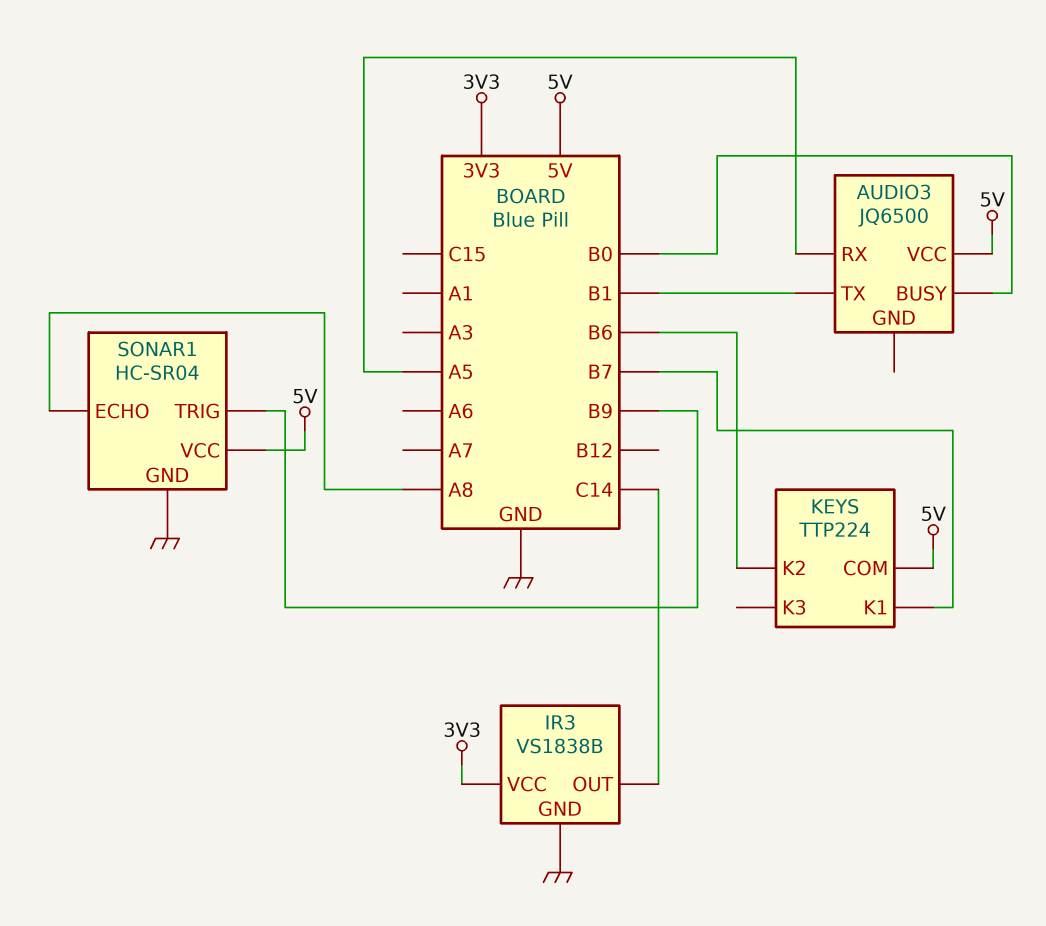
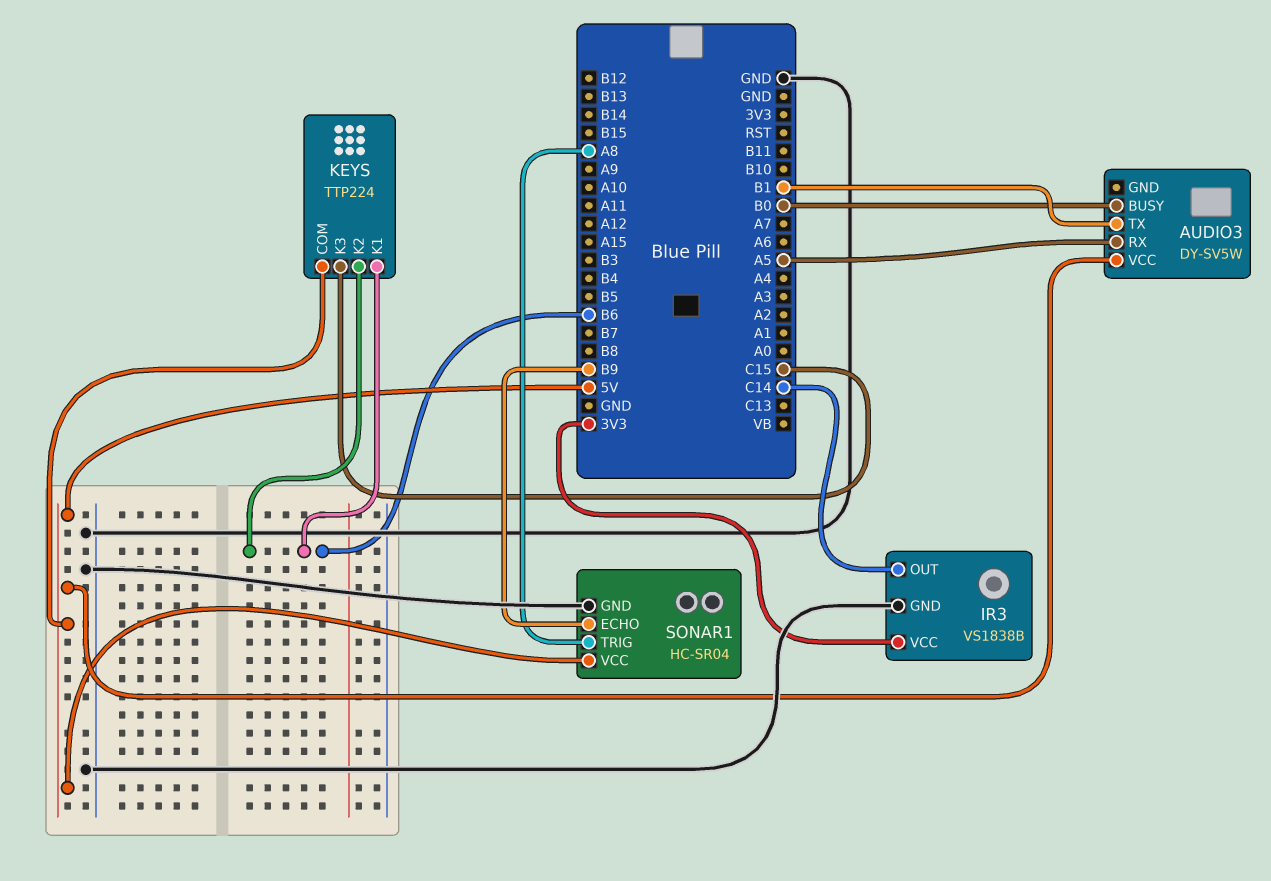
AUDIO3: JQ6500 -> DY-SV5W
KEYS pin K1: B7 -> B6
KEYS pin K3: none -> C15
SONAR1 pin ECHO: A8 -> B9
SONAR1 pin TRIG: B9 -> A8

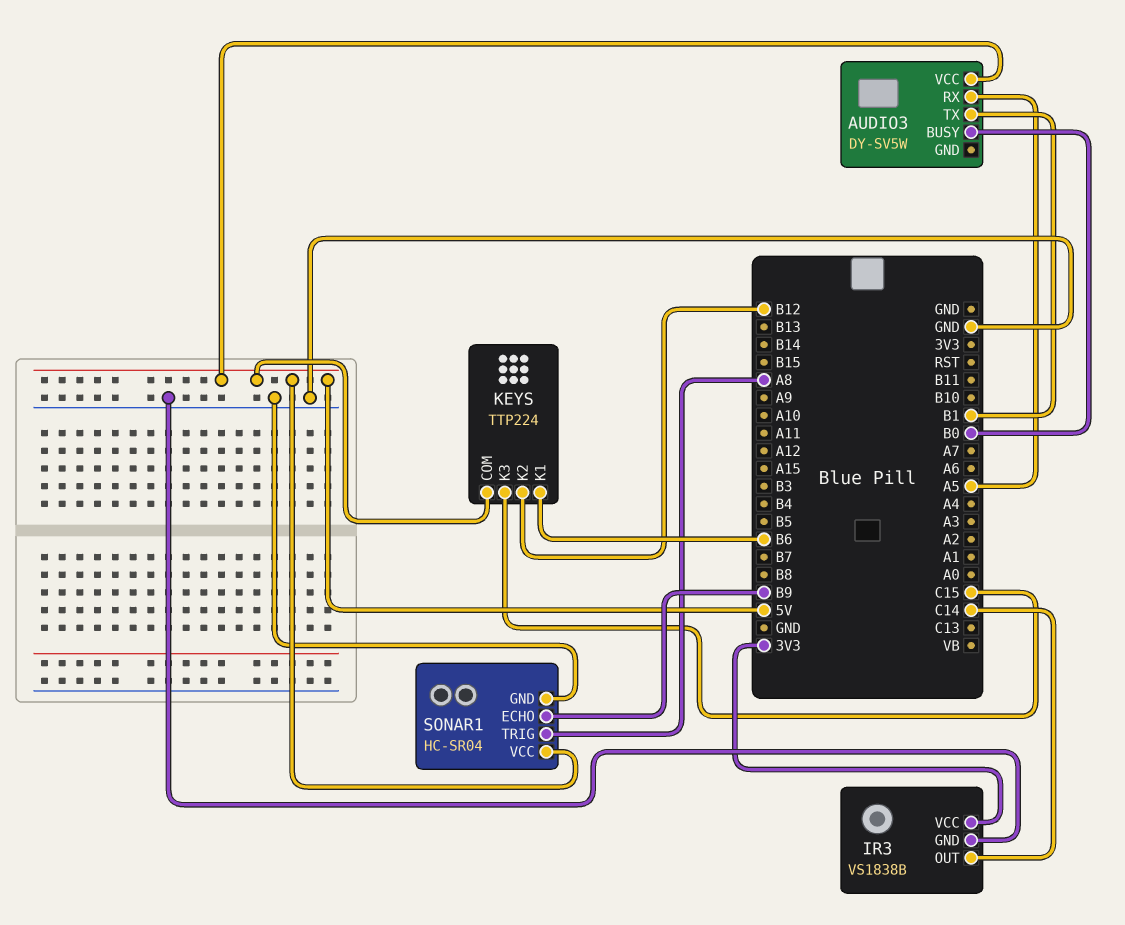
KEYS pin K2: B6 -> B12

